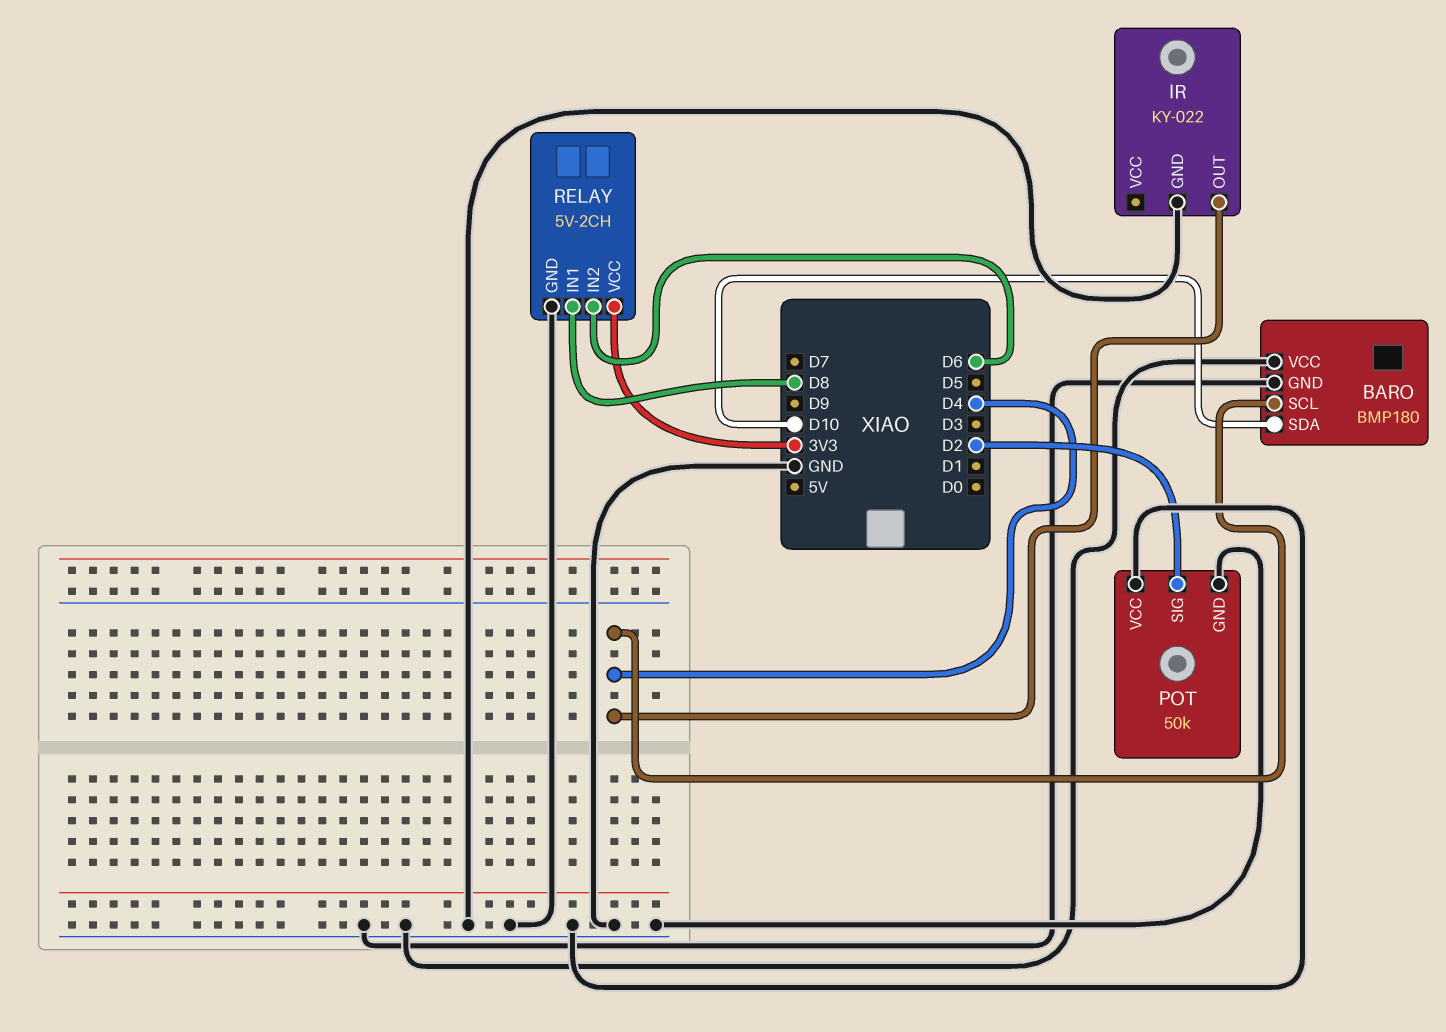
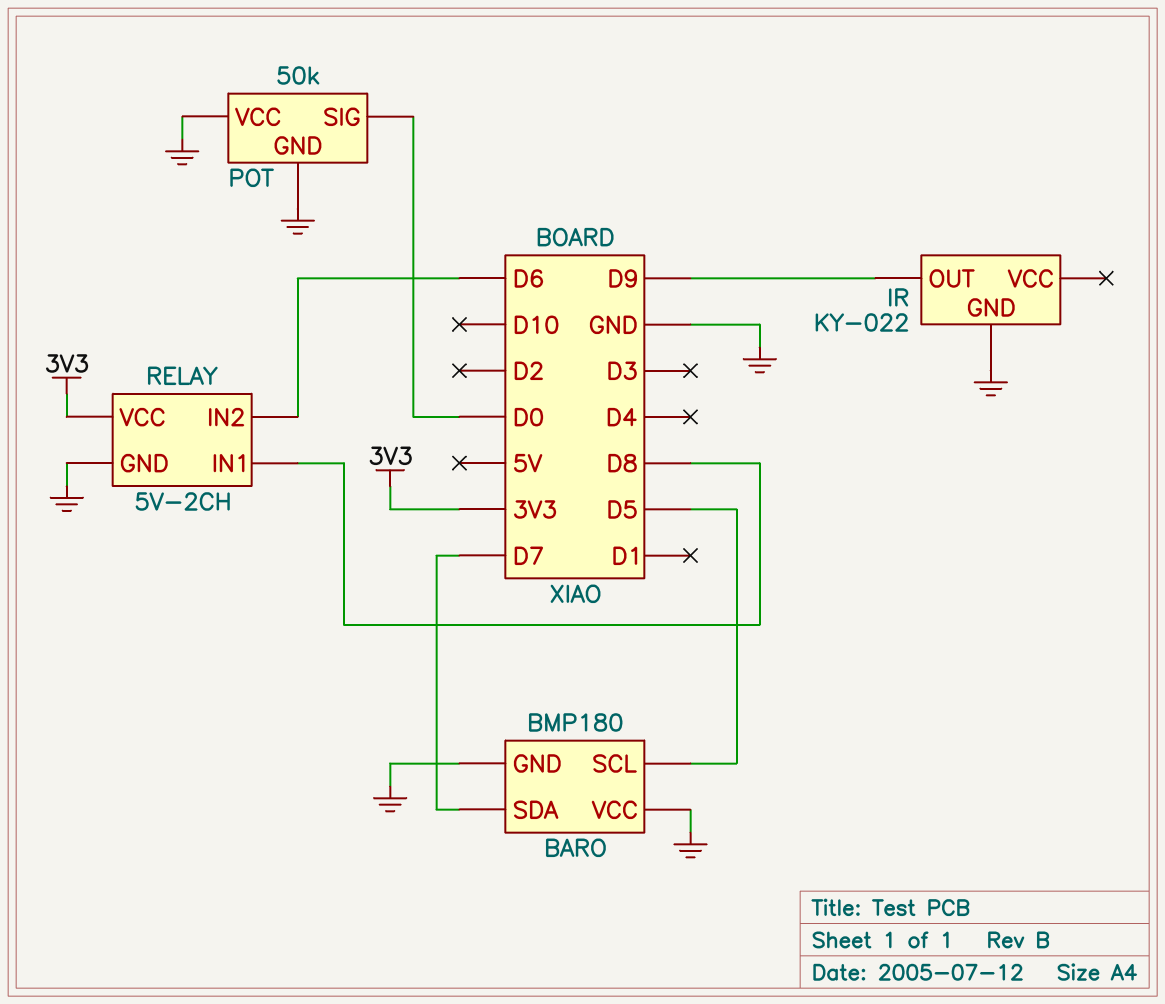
BARO pin SCL: D4 -> D5
BARO pin SDA: D10 -> D7
IR pin OUT: D4 -> D9
POT pin SIG: D2 -> D0

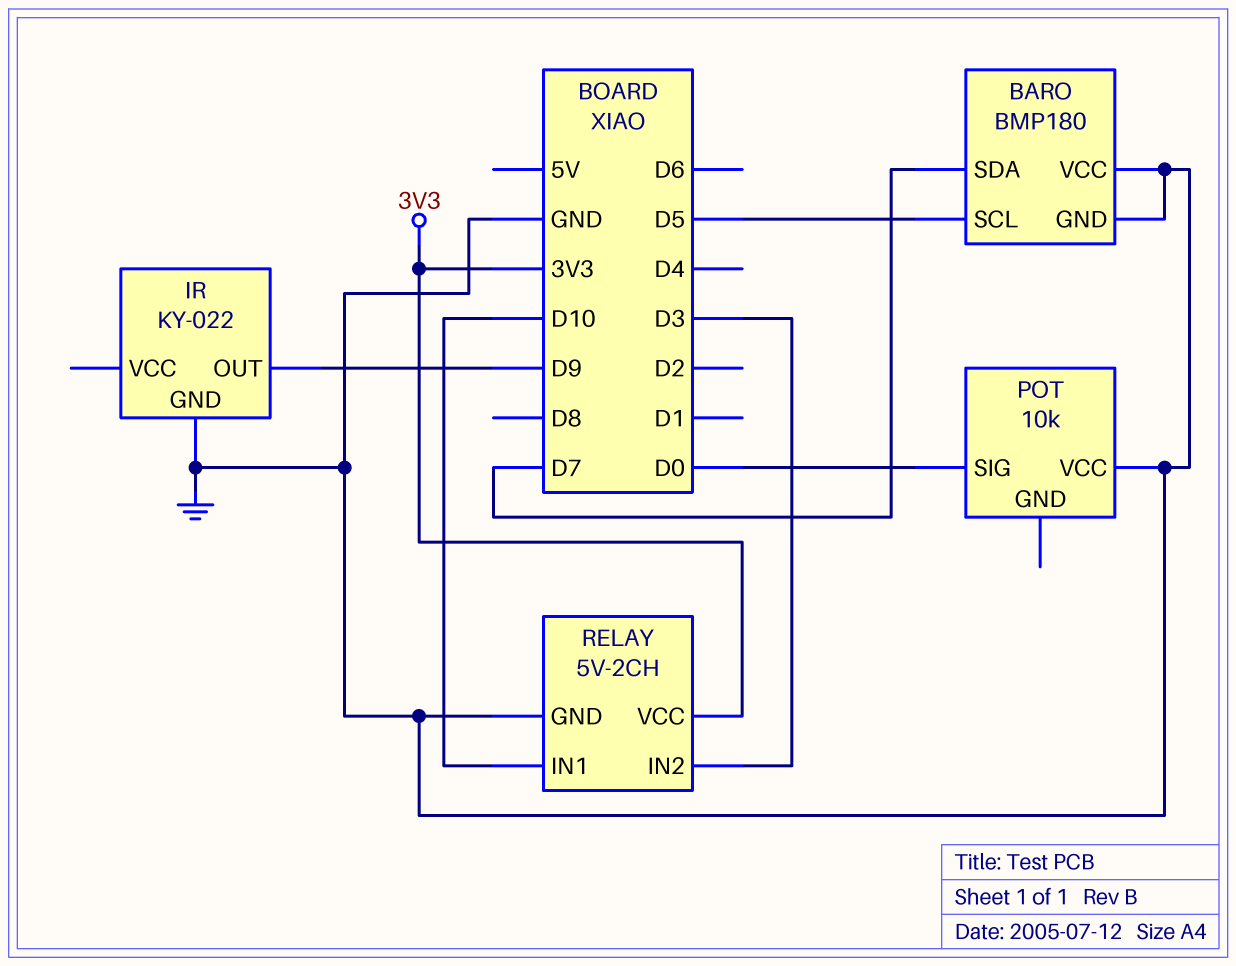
POT: 50k -> 10k
POT pin GND: GND -> none
RELAY pin IN1: D8 -> D10
RELAY pin IN2: D6 -> D3

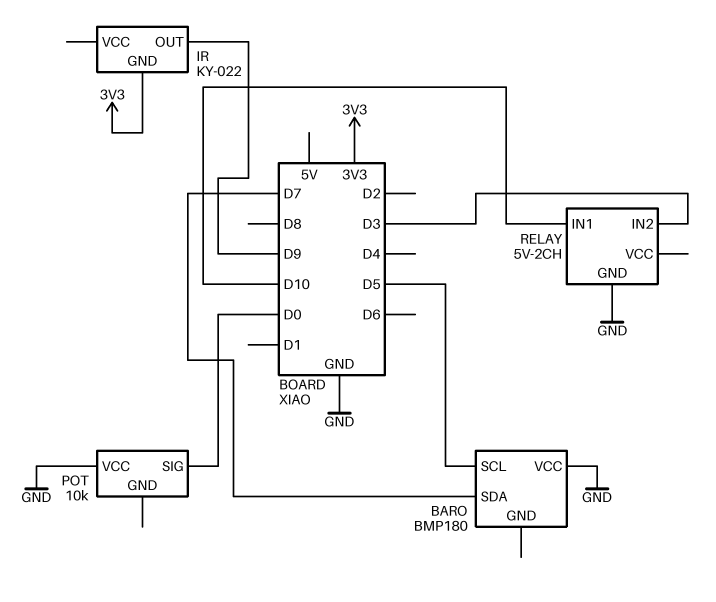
BARO pin GND: GND -> none
IR pin GND: GND -> 3V3
RELAY pin VCC: 3V3 -> none

